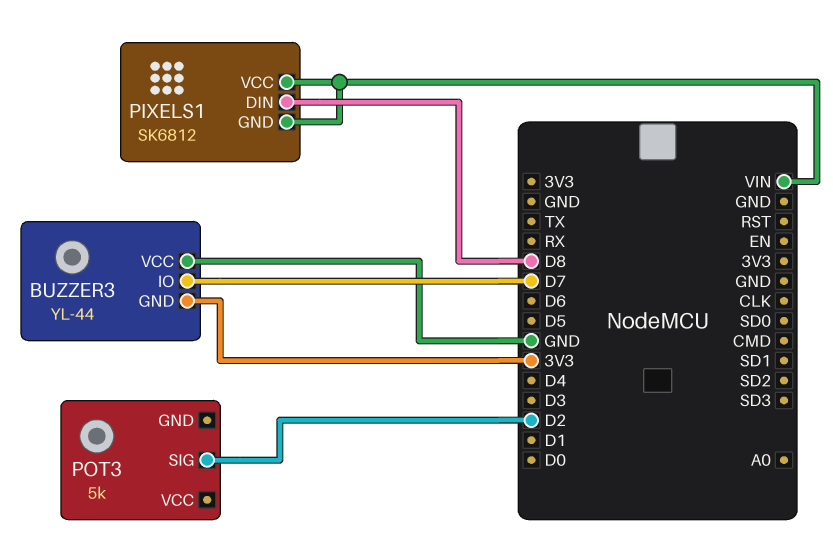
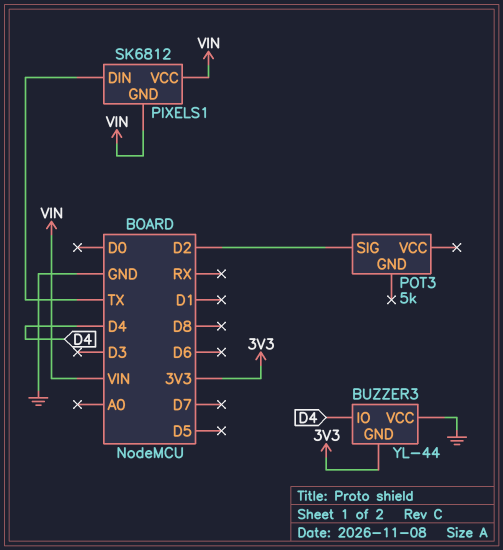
BUZZER3 pin IO: D7 -> D4
PIXELS1 pin DIN: D8 -> TX

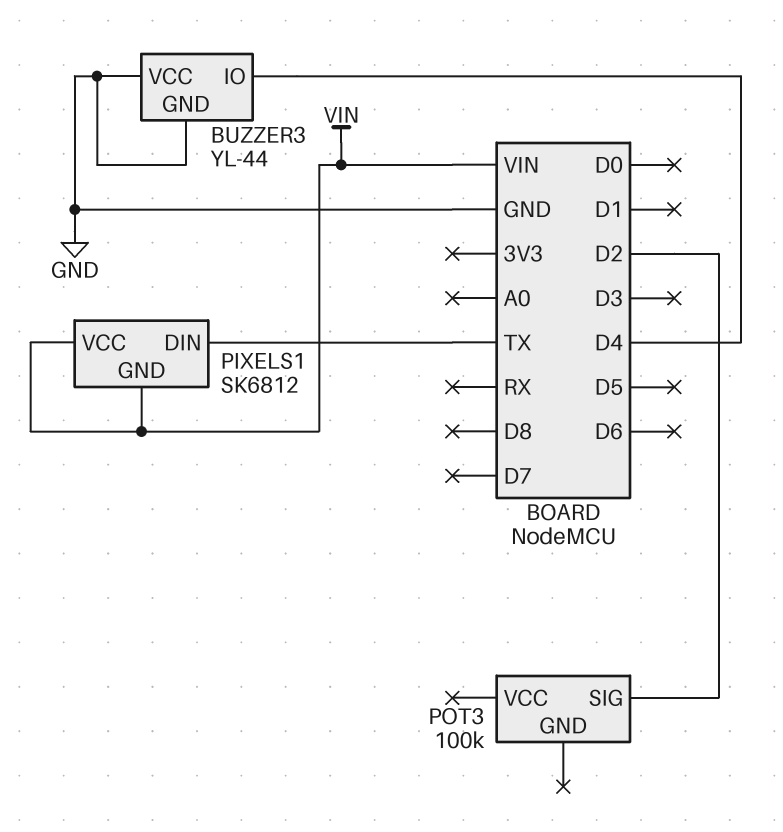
BUZZER3 pin GND: 3V3 -> GND
POT3: 5k -> 100k

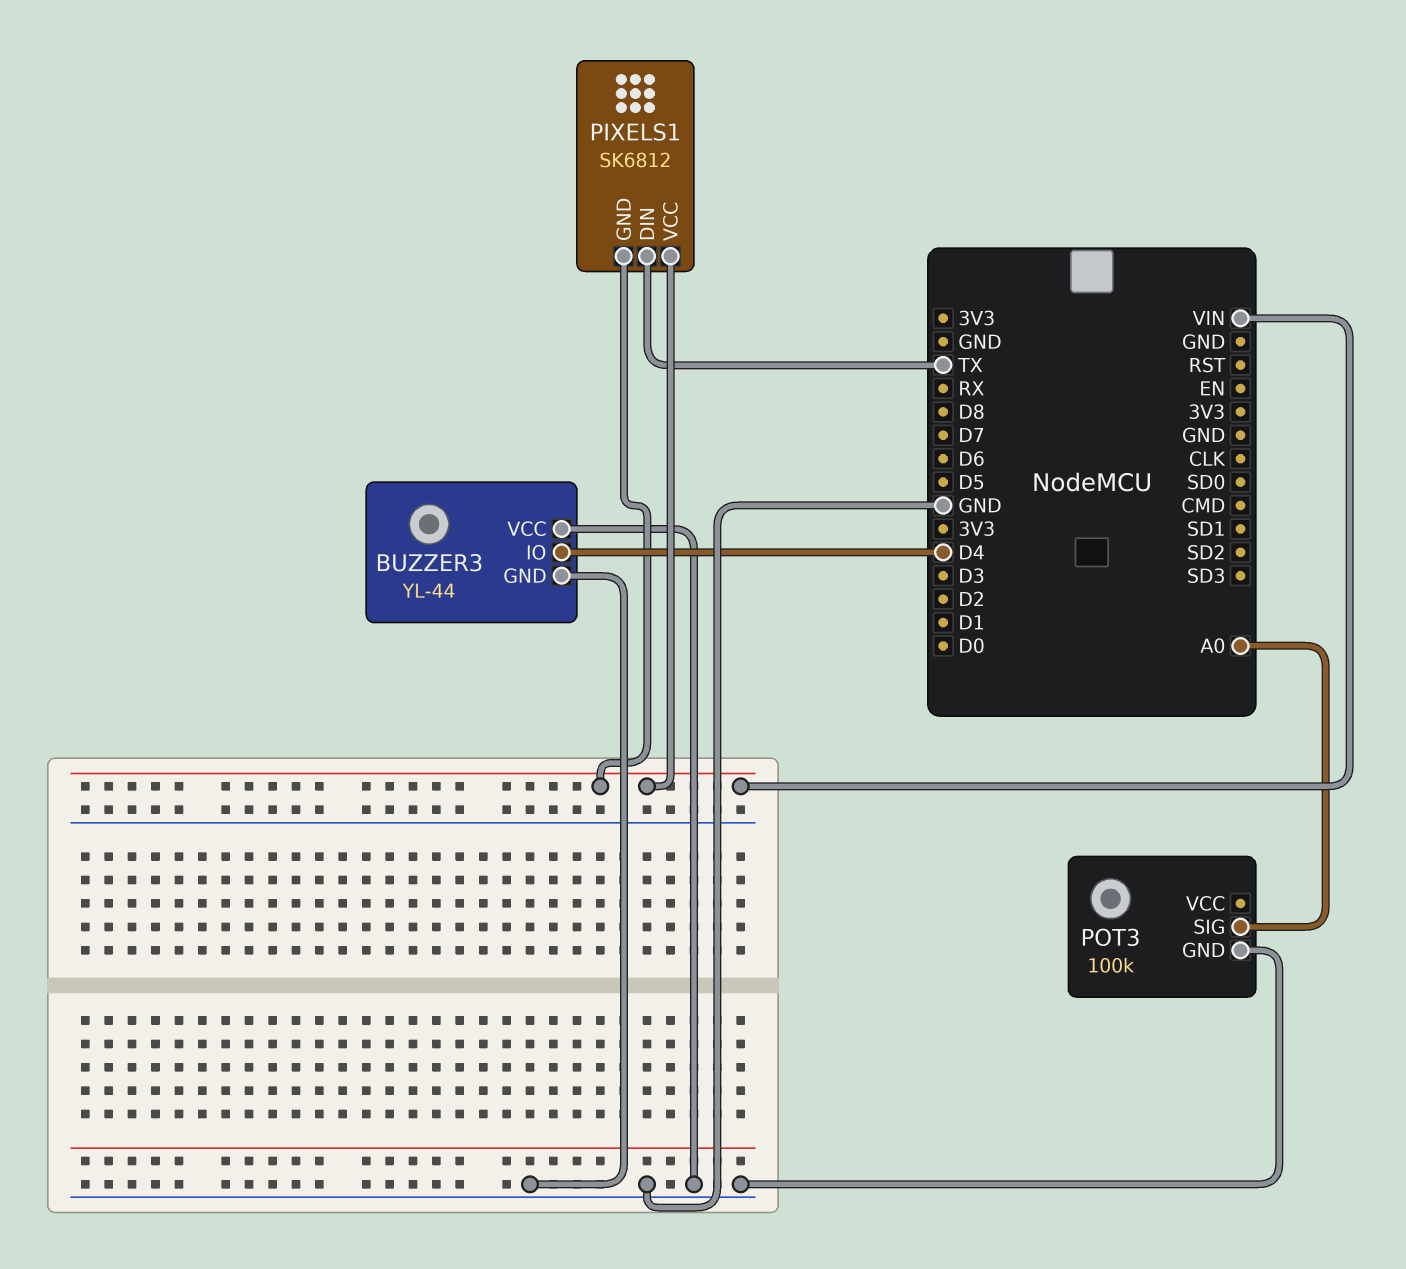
POT3 pin GND: none -> GND
POT3 pin SIG: D2 -> A0

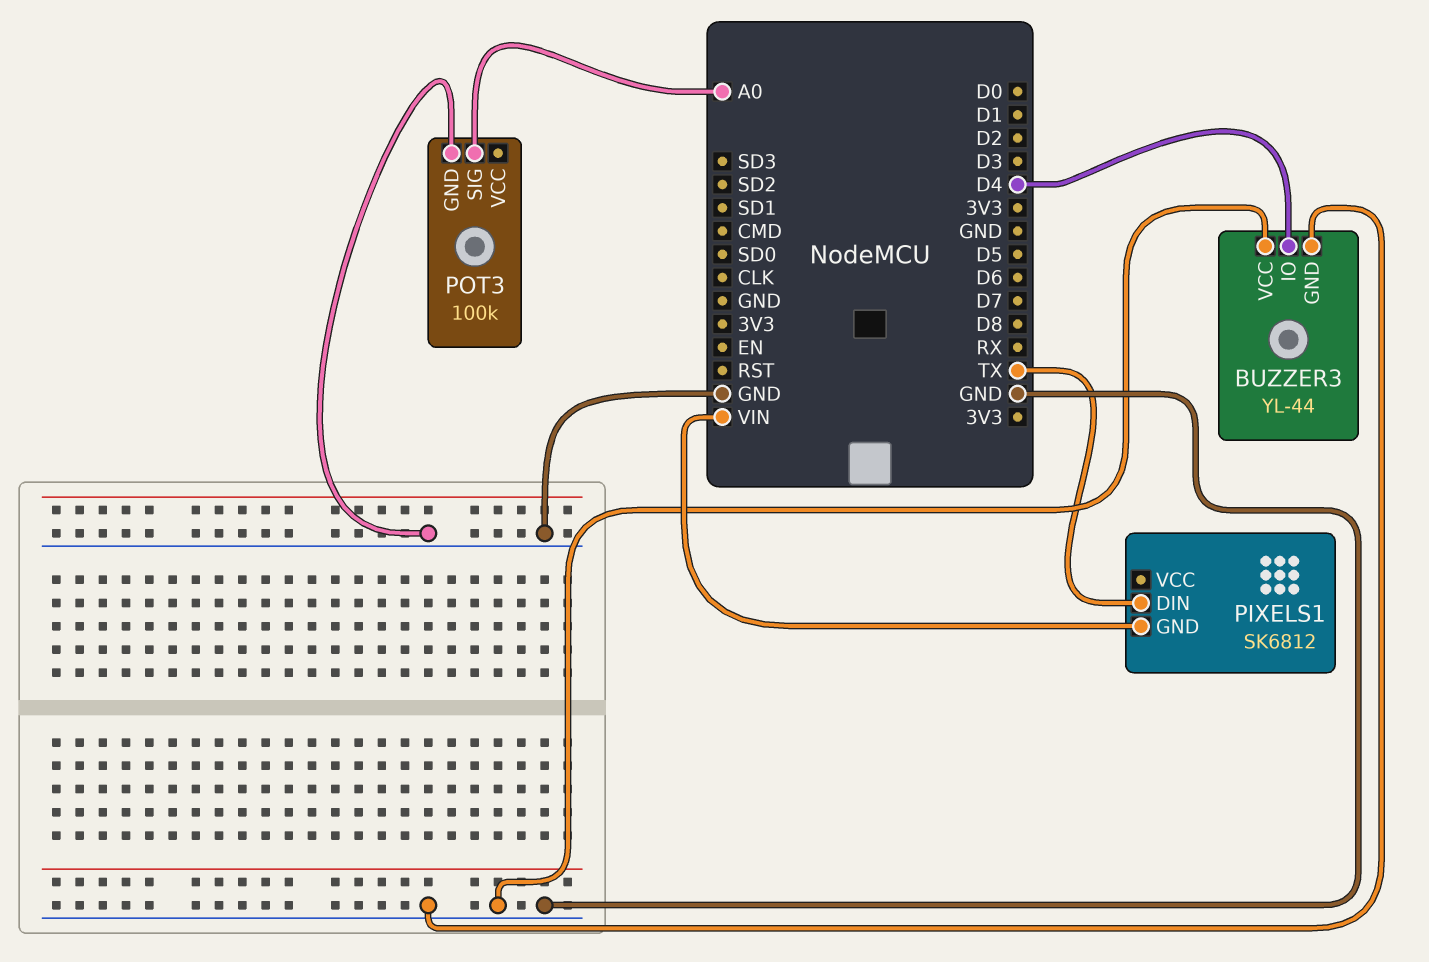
PIXELS1 pin VCC: VIN -> none

